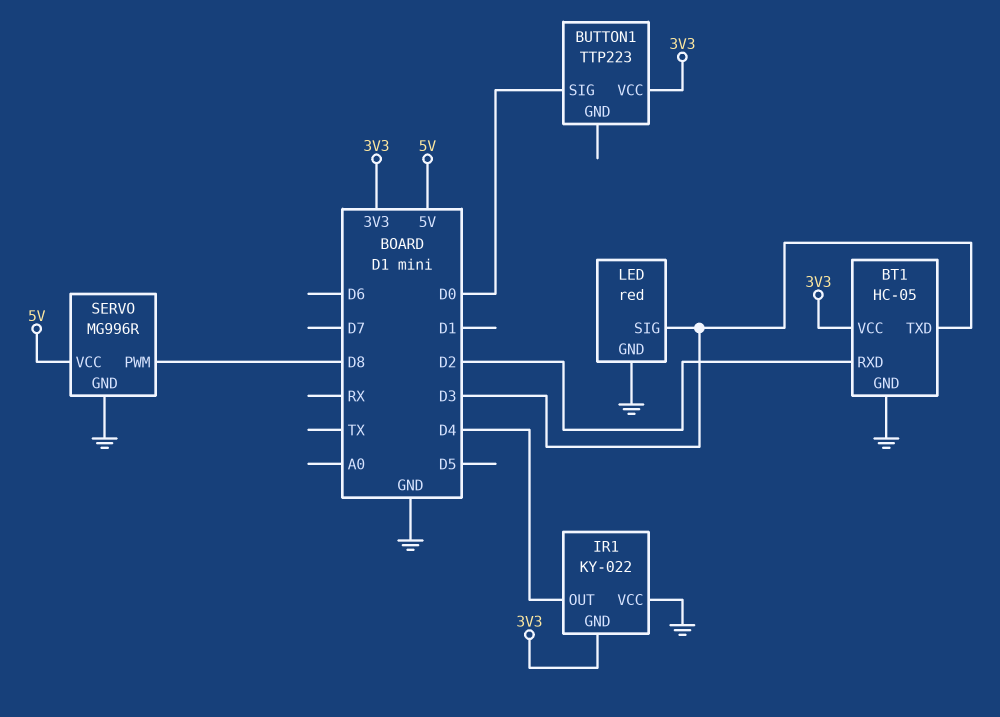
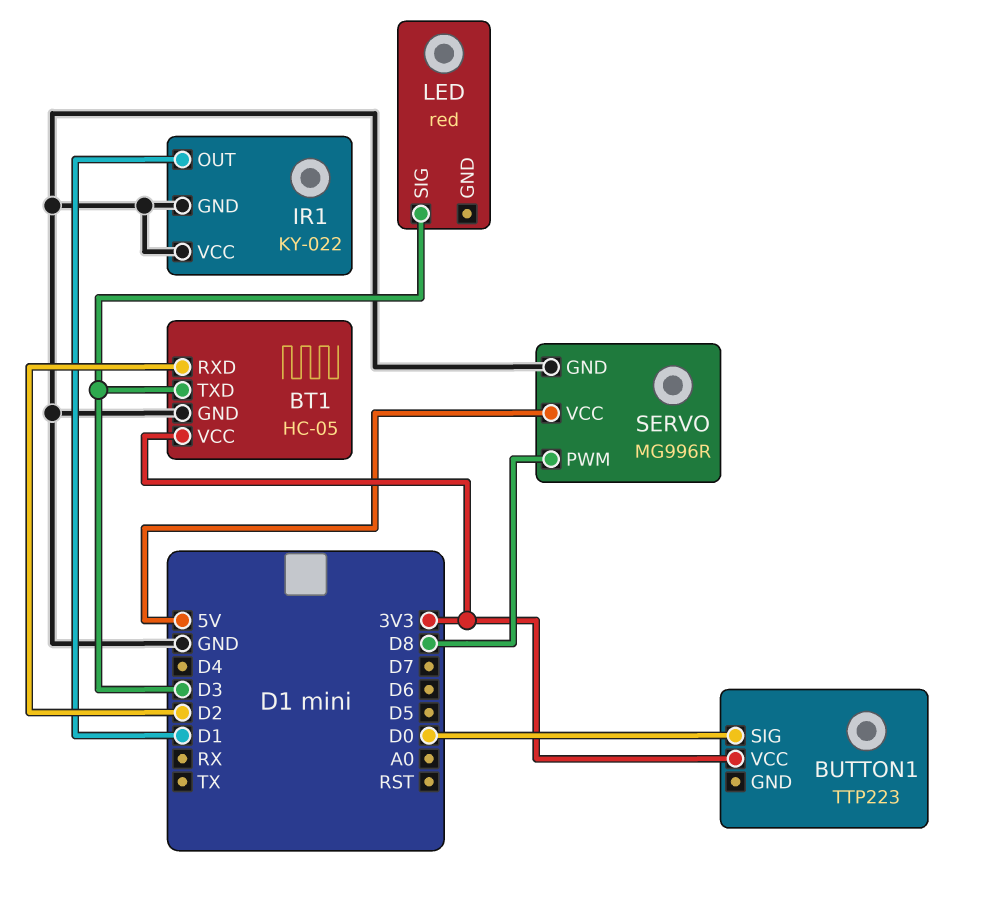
IR1 pin GND: 3V3 -> GND
IR1 pin OUT: D4 -> D1
LED pin GND: GND -> none

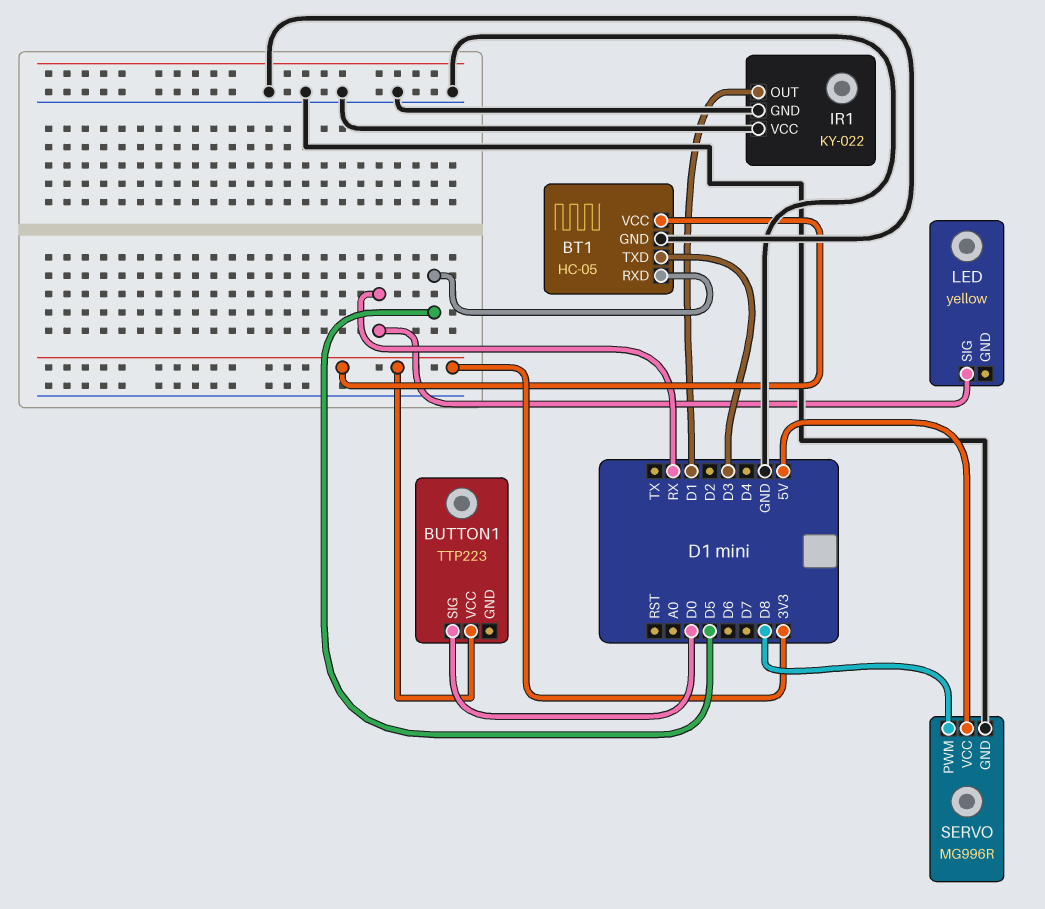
BT1 pin RXD: D2 -> D5
LED: red -> yellow
LED pin SIG: D3 -> RX

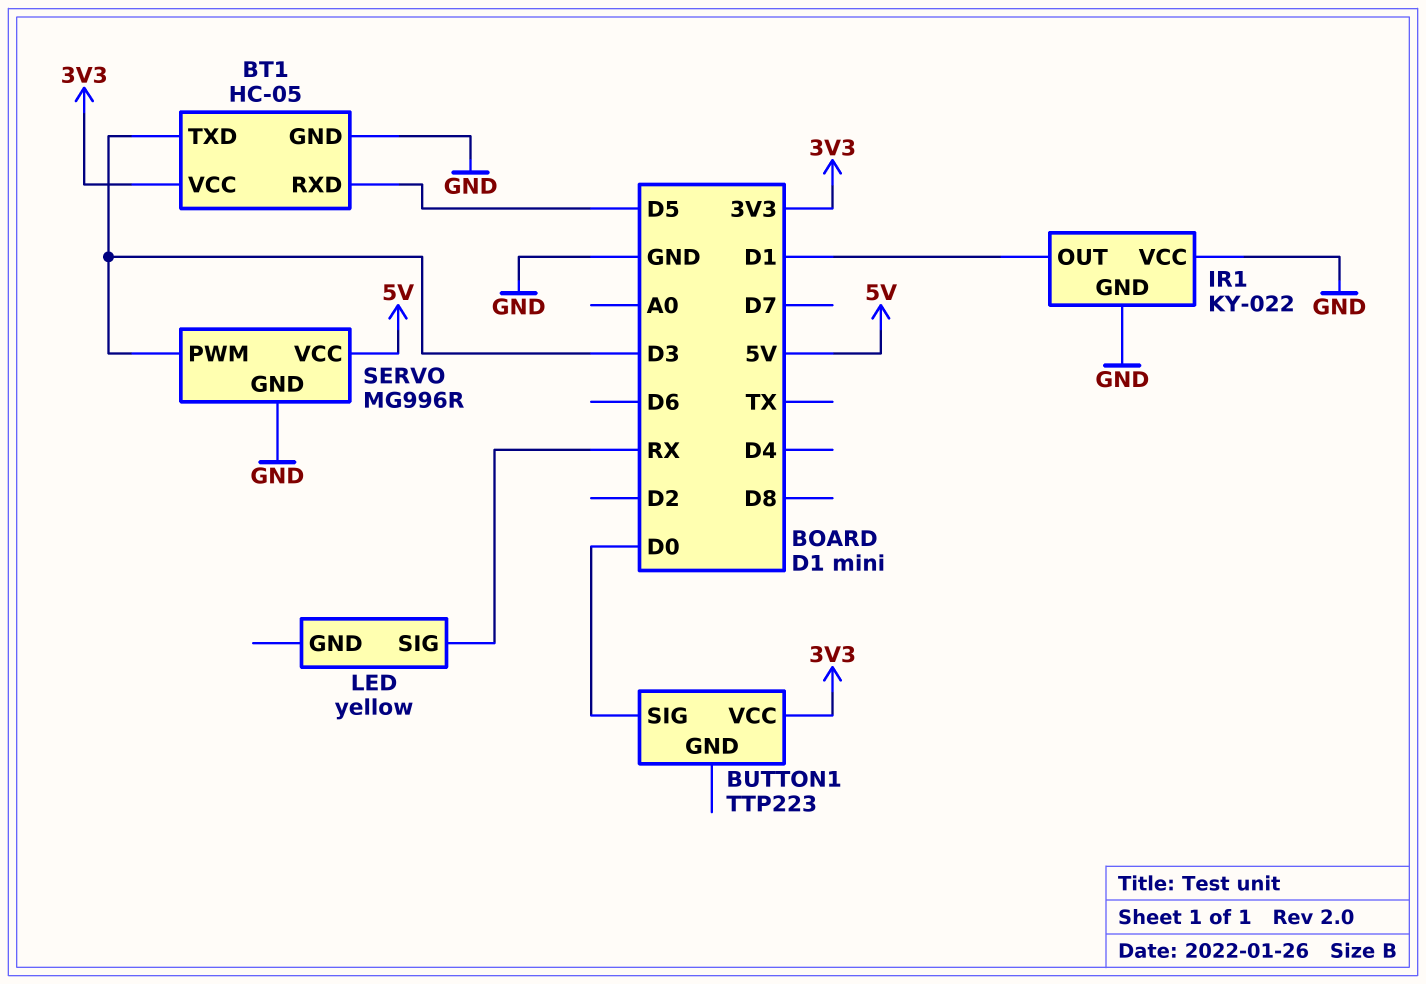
SERVO pin PWM: D8 -> D3

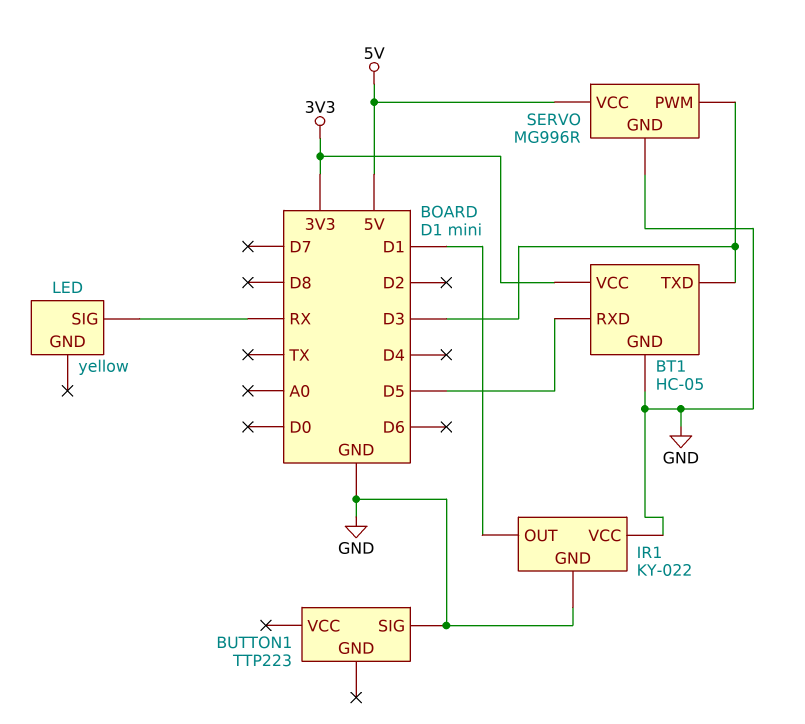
BUTTON1 pin SIG: D0 -> GND
BUTTON1 pin VCC: 3V3 -> none

